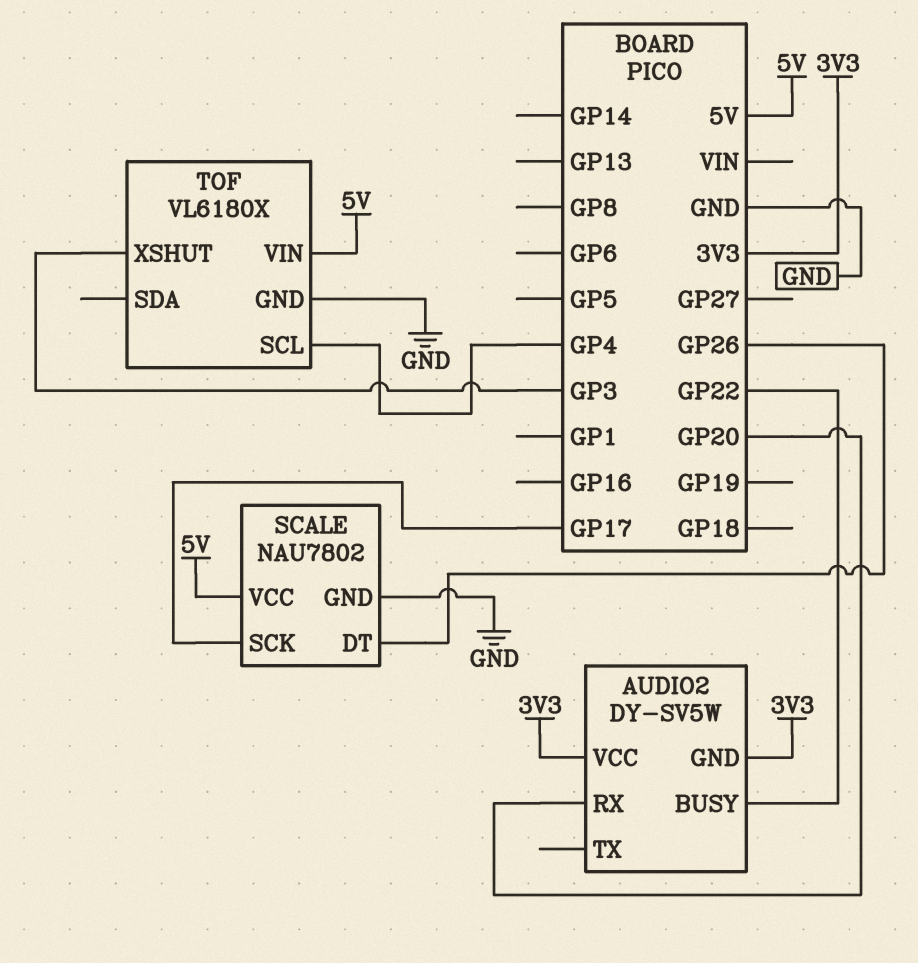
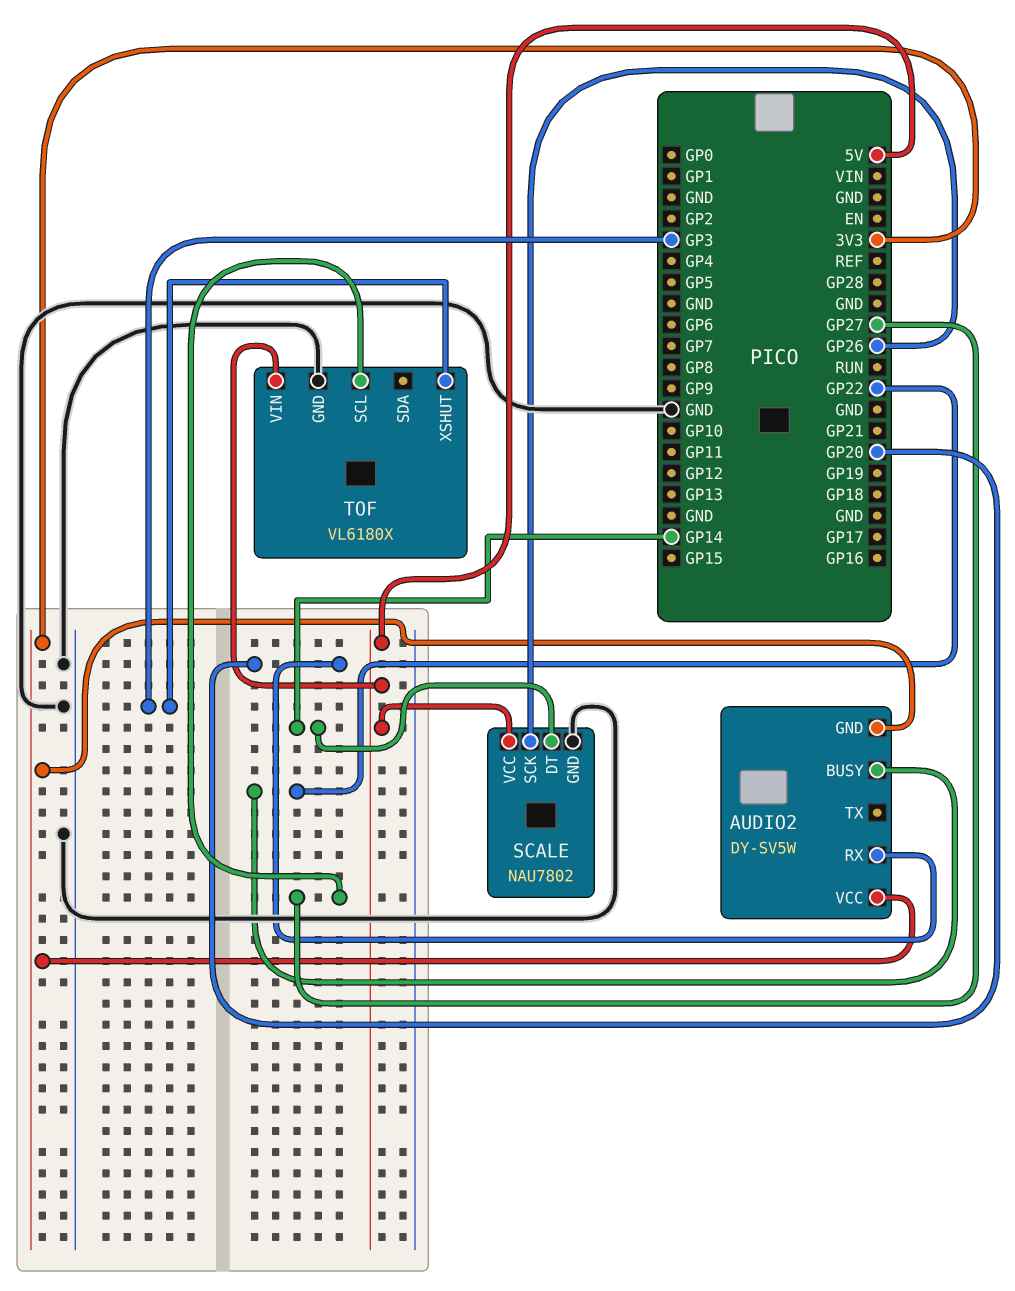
SCALE pin DT: GP26 -> GP14
SCALE pin SCK: GP17 -> GP26
TOF pin SCL: GP4 -> GP27

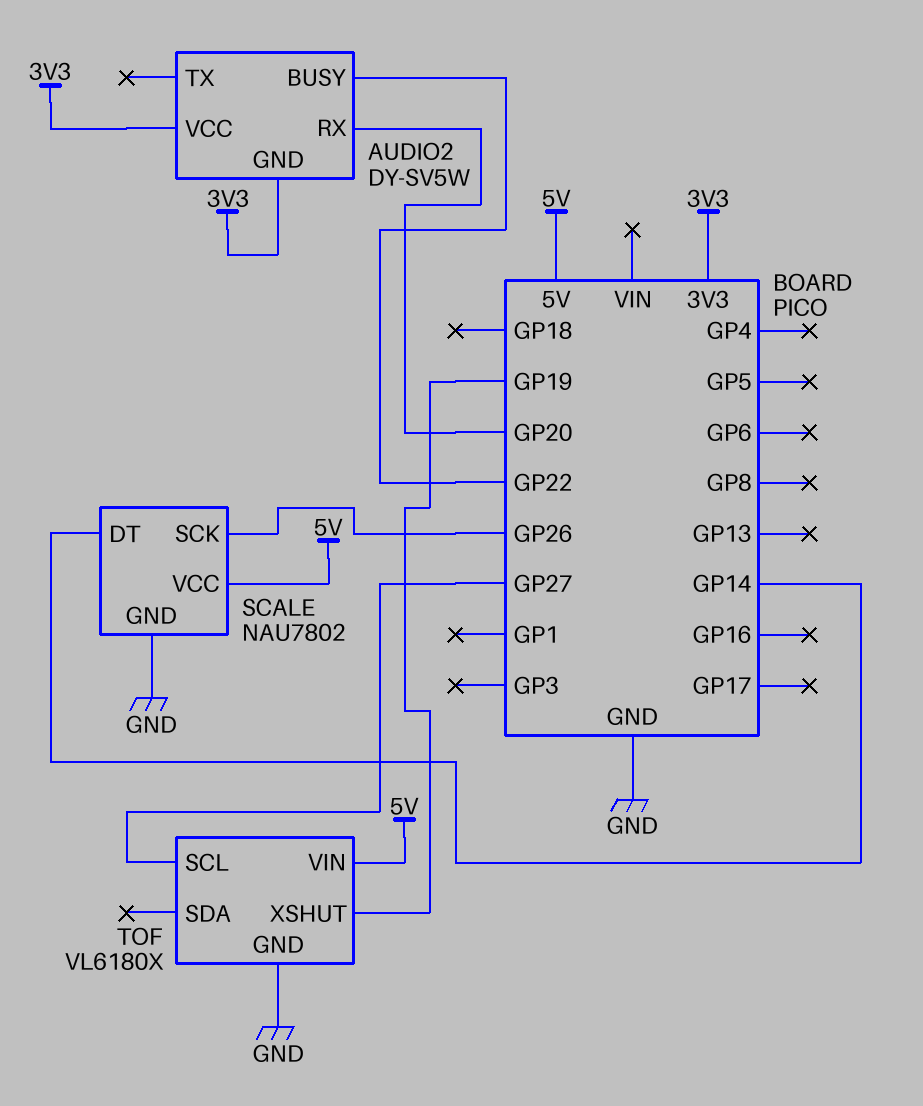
TOF pin XSHUT: GP3 -> GP19

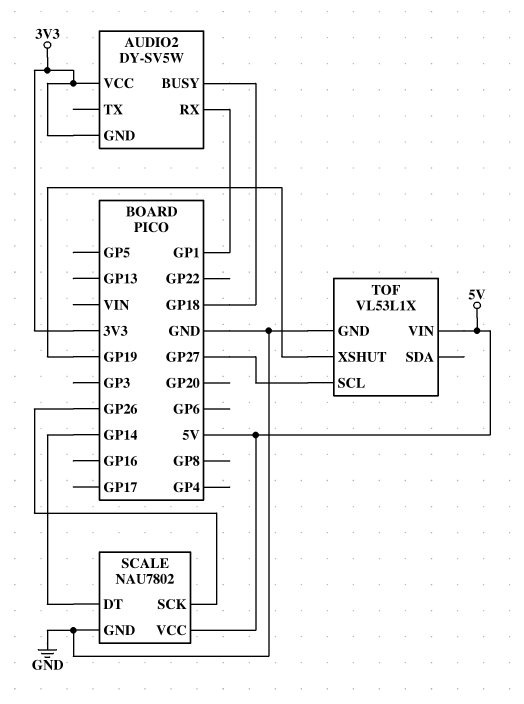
AUDIO2 pin BUSY: GP22 -> GP18
AUDIO2 pin RX: GP20 -> GP1
TOF: VL6180X -> VL53L1X

